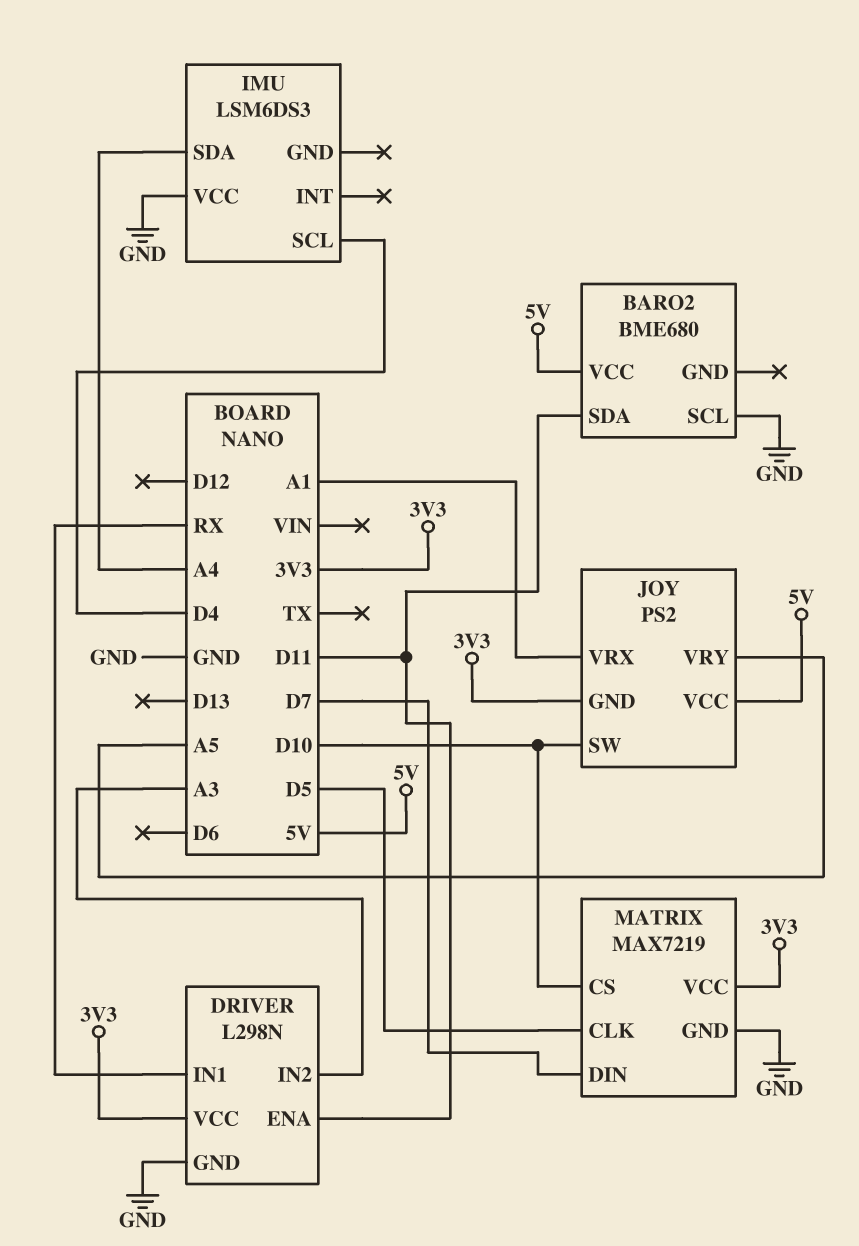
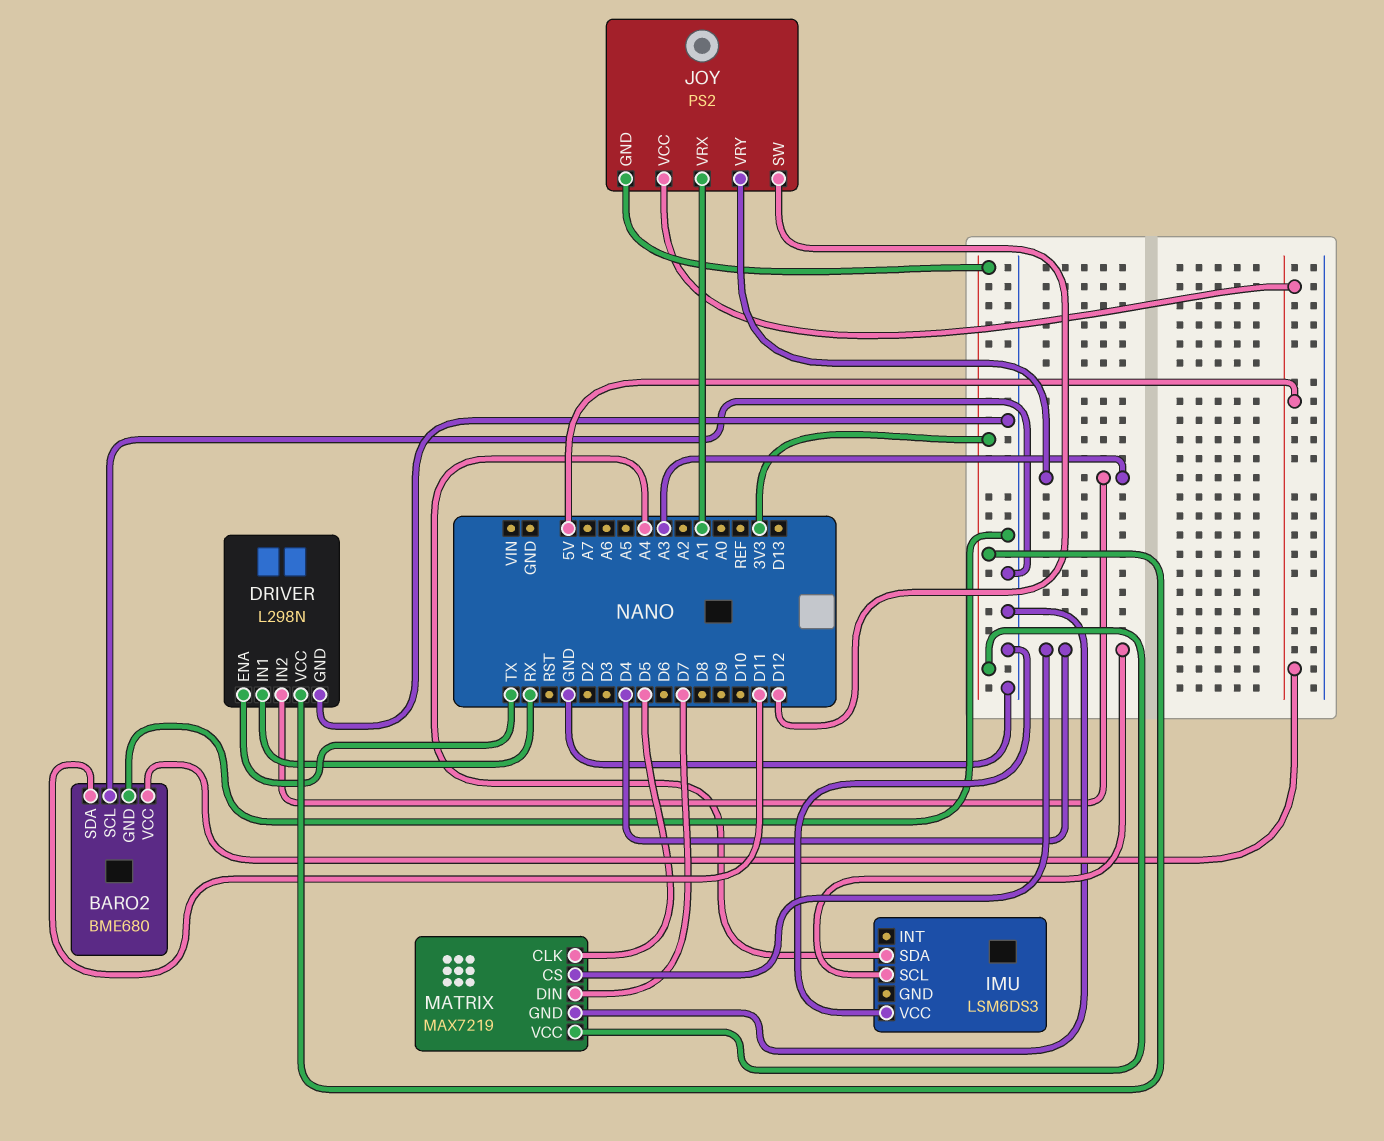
BARO2 pin GND: none -> GND
DRIVER pin ENA: D11 -> TX
JOY pin SW: D10 -> D12
JOY pin VRY: A5 -> A3
MATRIX pin CS: D10 -> D4

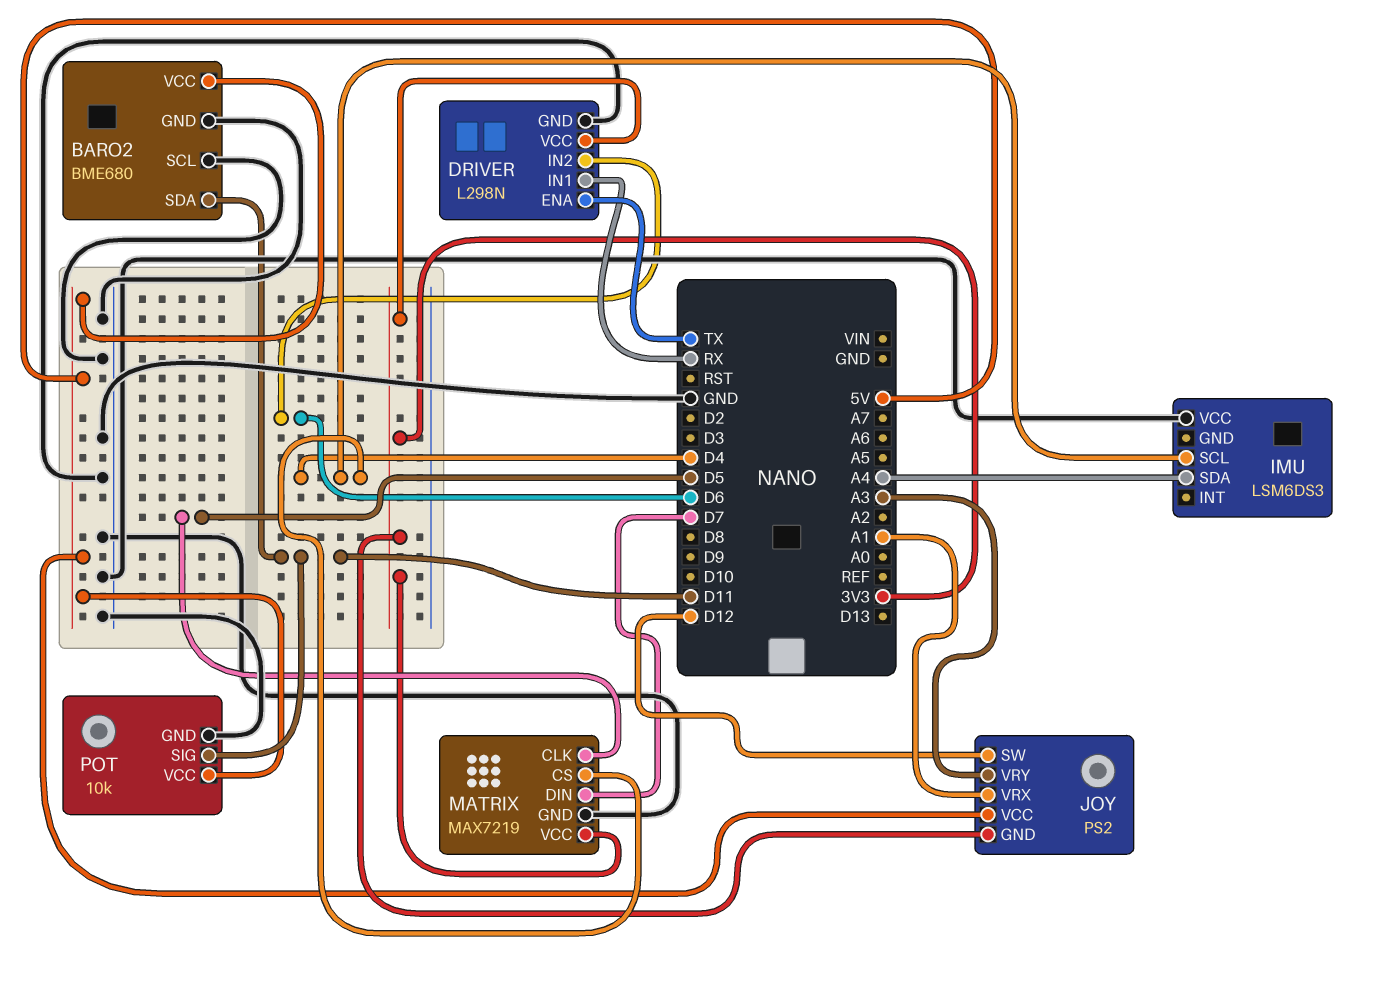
DRIVER pin IN2: A3 -> D6
POT: none -> 10k
POT pin GND: none -> GND
POT pin SIG: none -> D11
POT pin VCC: none -> 5V

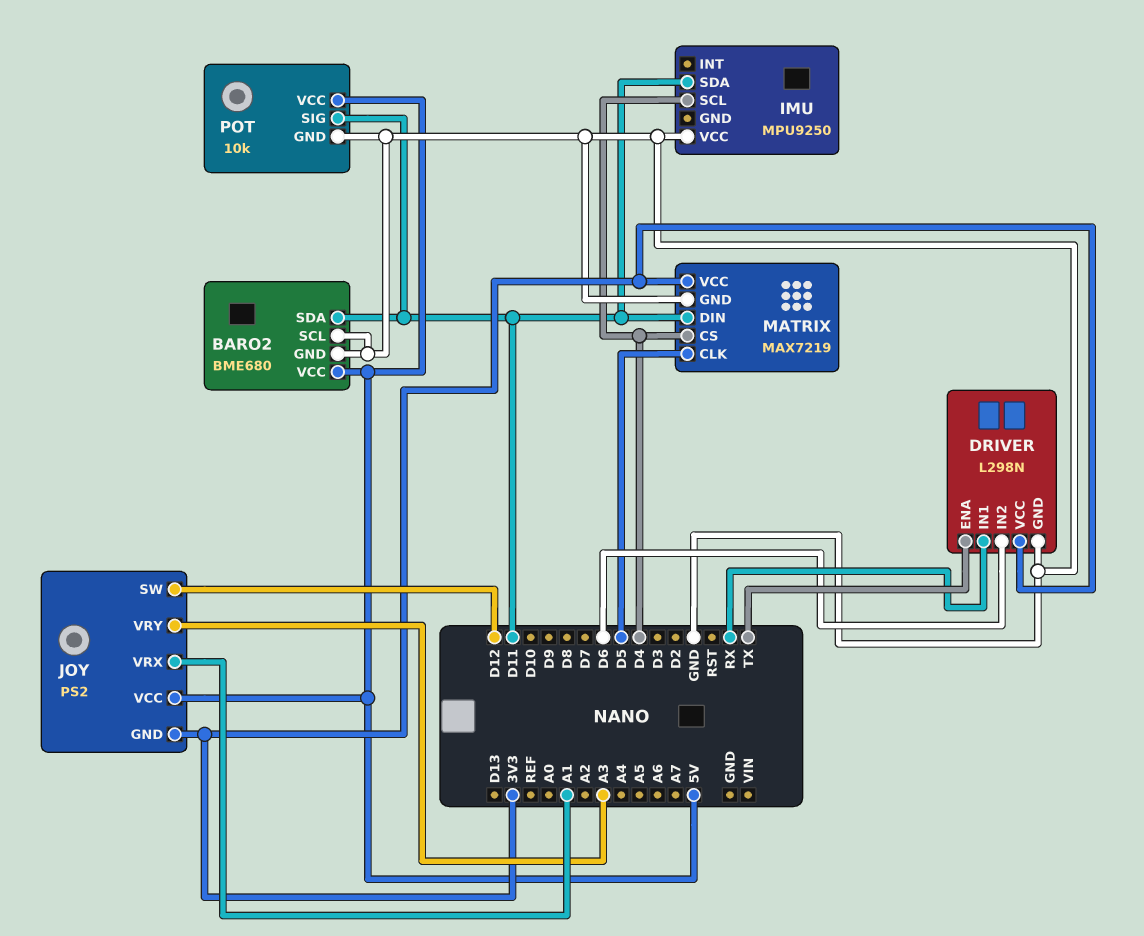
IMU: LSM6DS3 -> MPU9250
IMU pin SDA: A4 -> D11
MATRIX pin DIN: D7 -> D11

